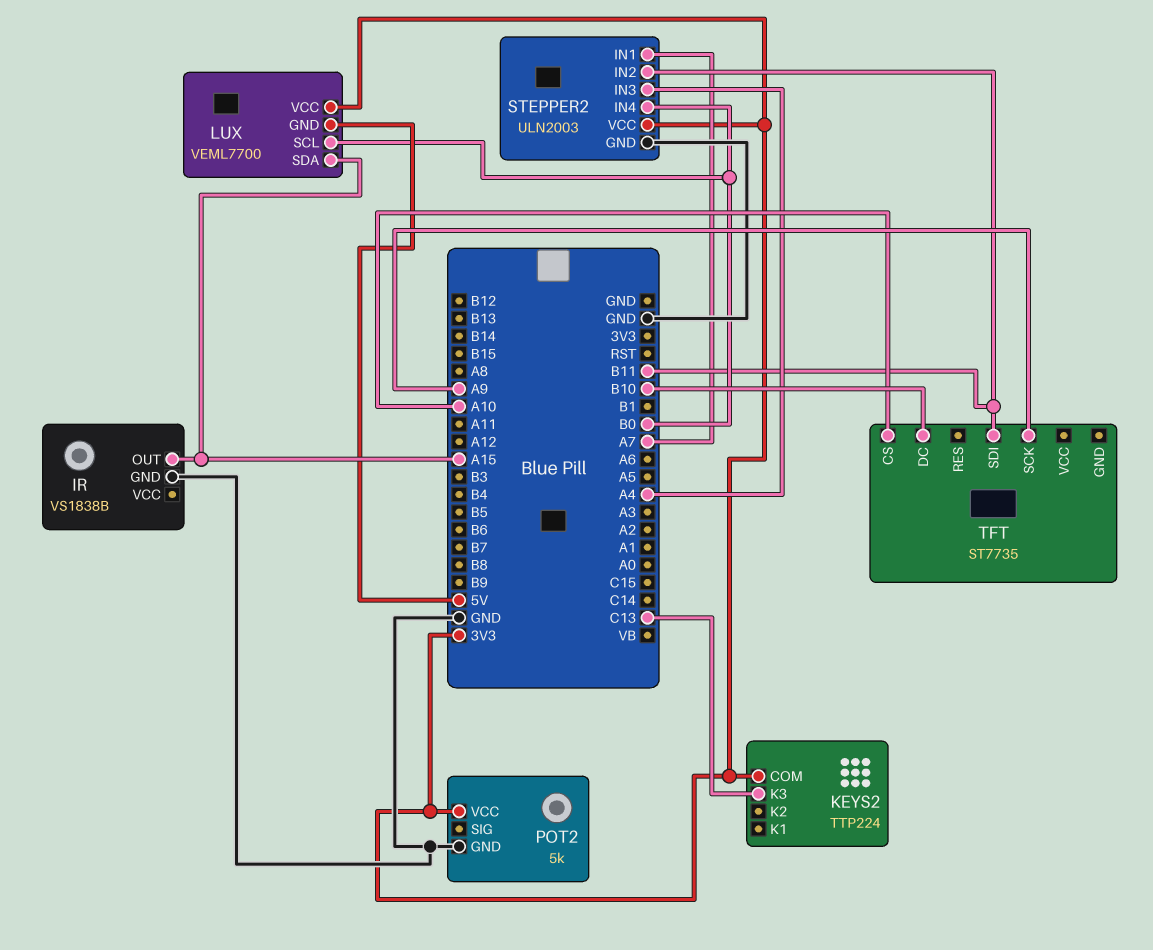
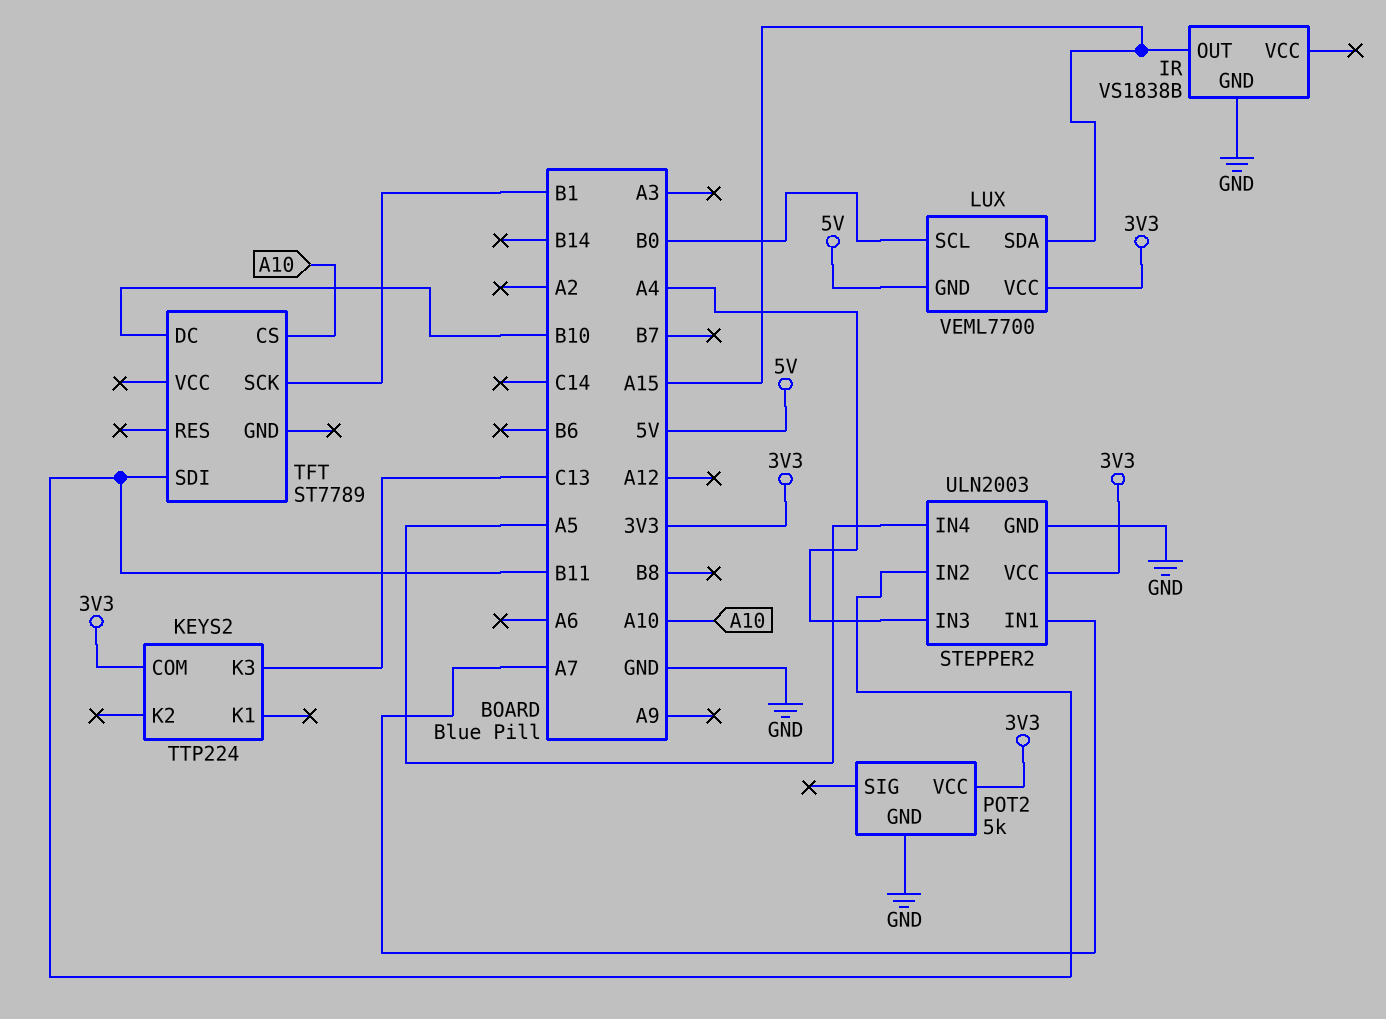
STEPPER2 pin IN4: B0 -> A5
TFT: ST7735 -> ST7789
TFT pin SCK: A9 -> B1

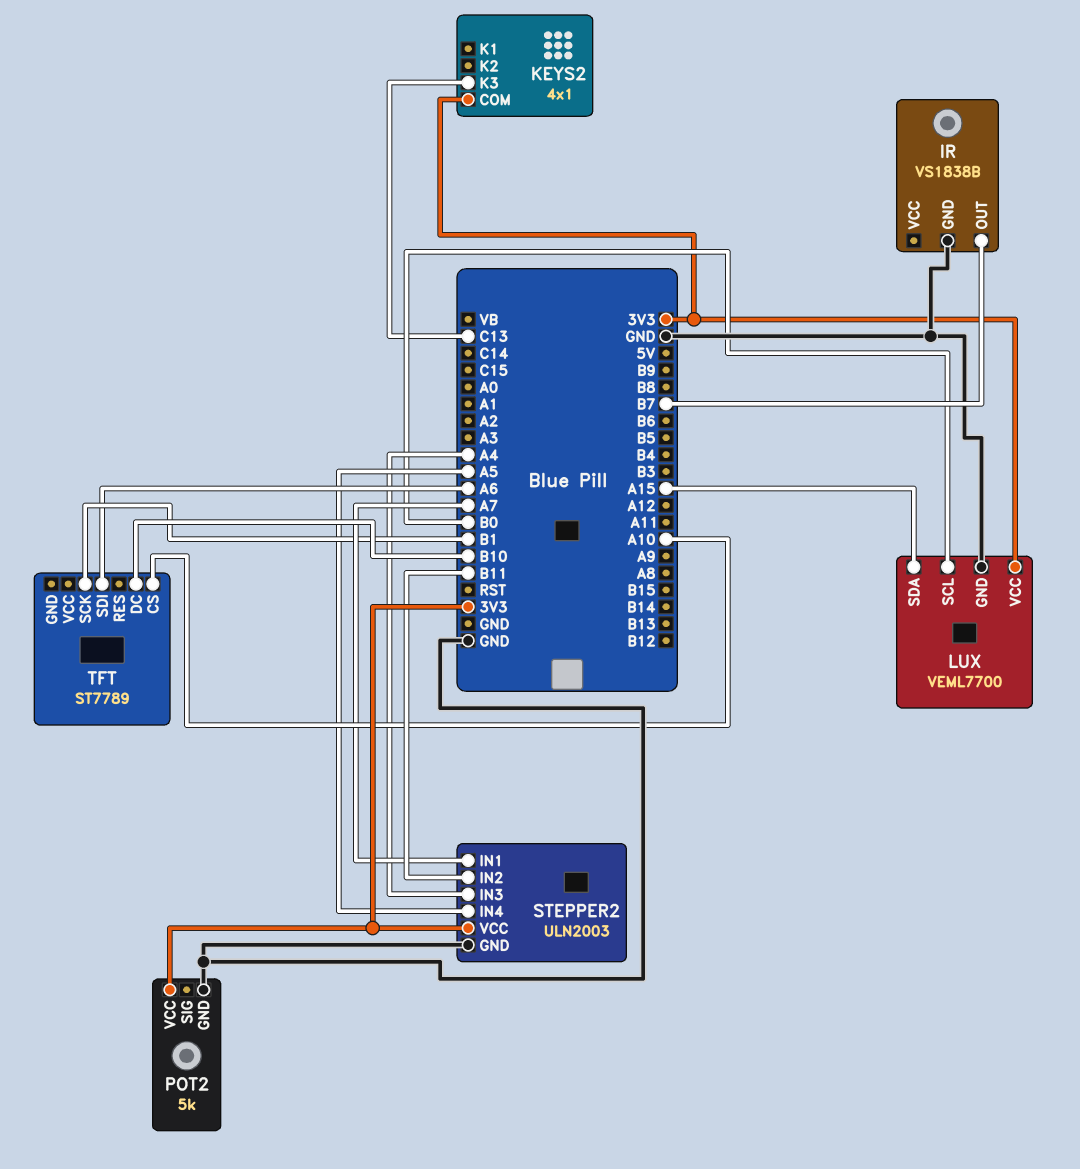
IR pin OUT: A15 -> B7
KEYS2: TTP224 -> 4x1
LUX pin GND: 5V -> GND
TFT pin SDI: B11 -> A6

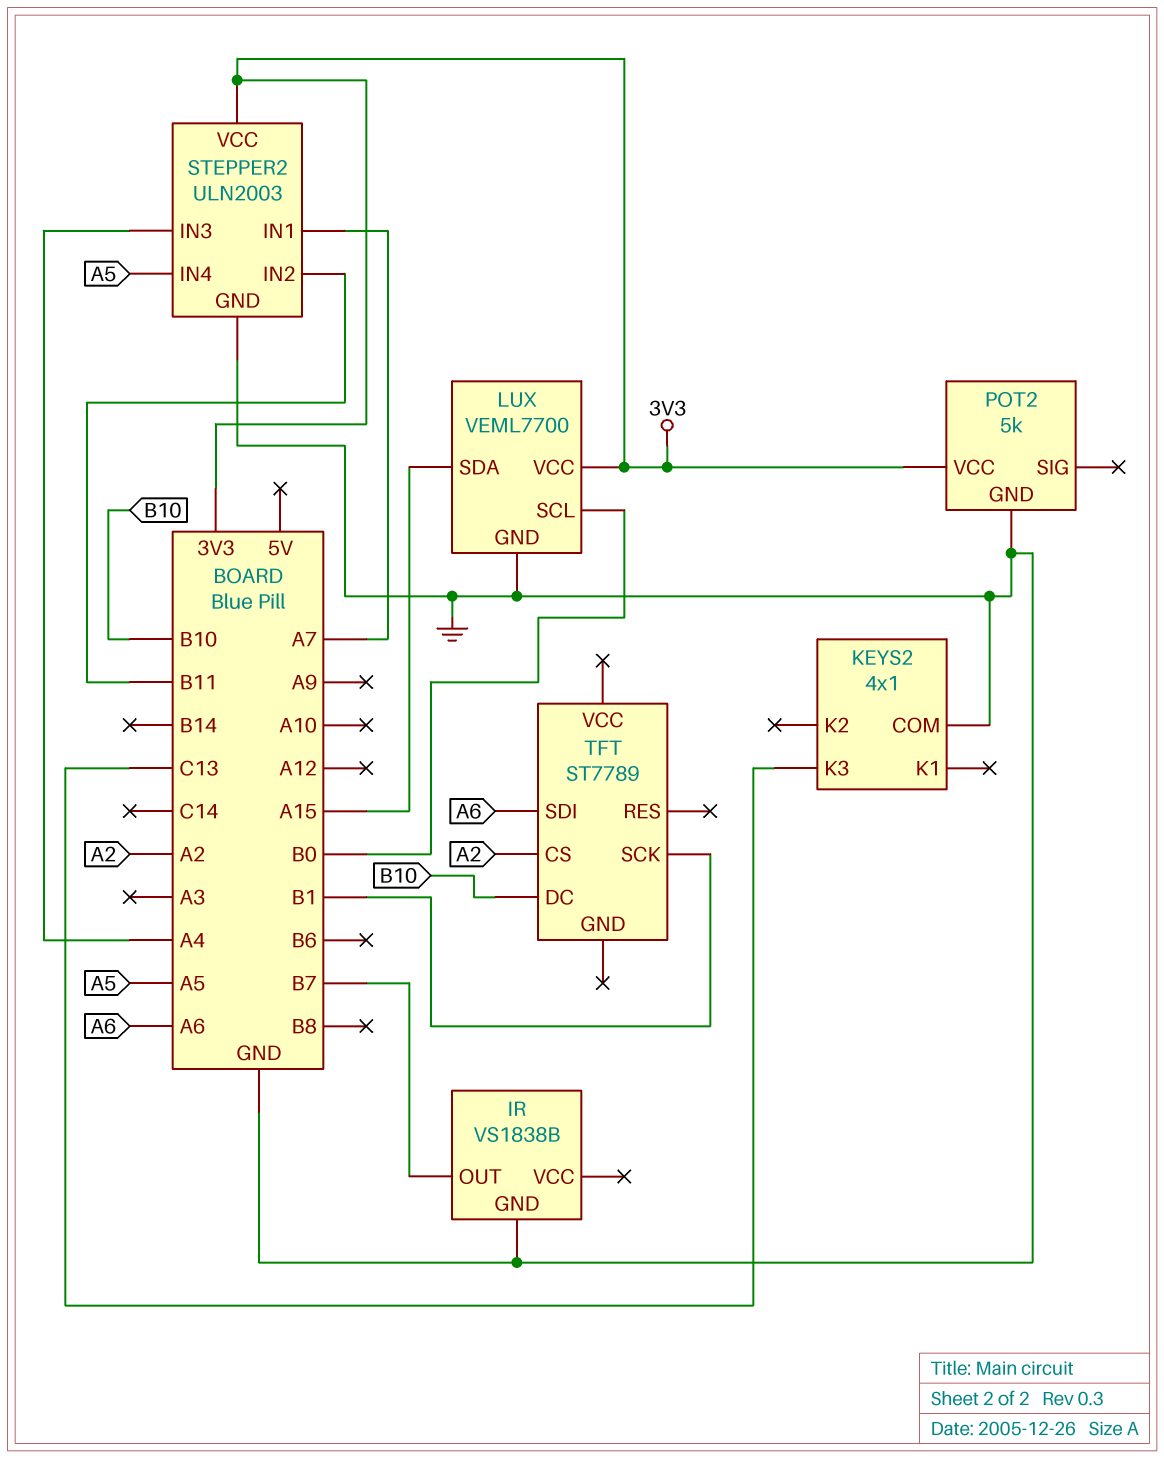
KEYS2 pin COM: 3V3 -> GND
TFT pin CS: A10 -> A2

